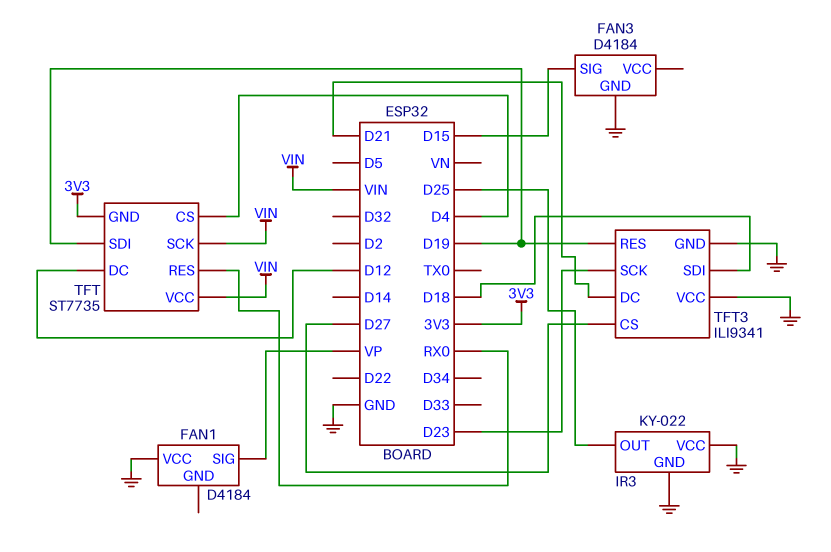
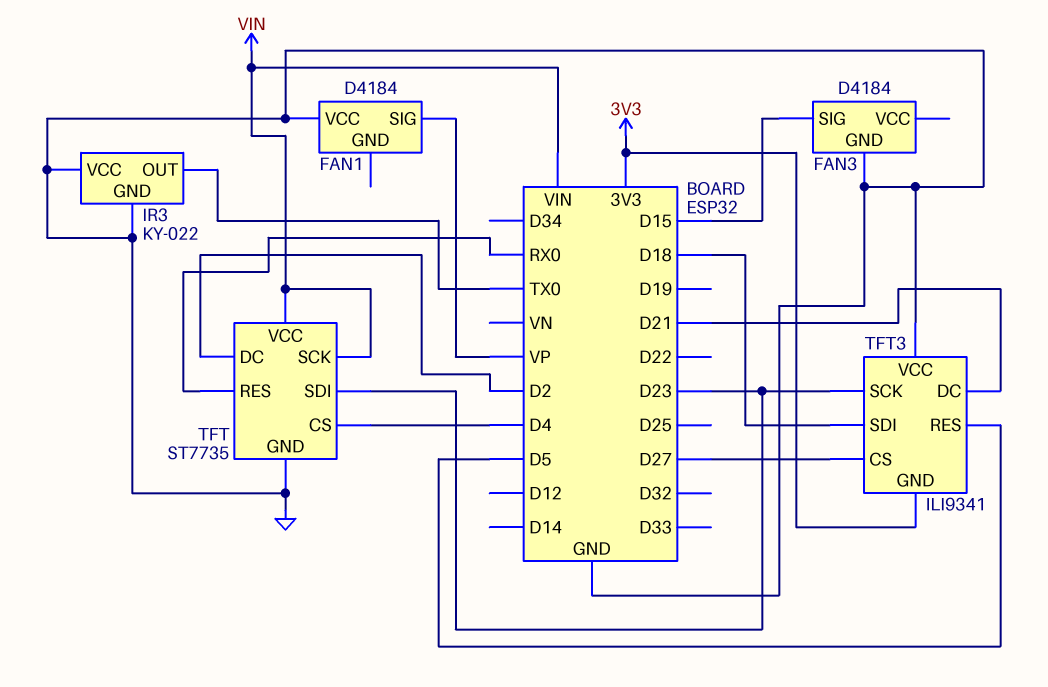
IR3 pin OUT: D25 -> TX0
TFT pin DC: D12 -> D2
TFT pin GND: 3V3 -> GND
TFT pin SDI: D19 -> D23
TFT3 pin GND: GND -> 3V3
TFT3 pin RES: D19 -> D5

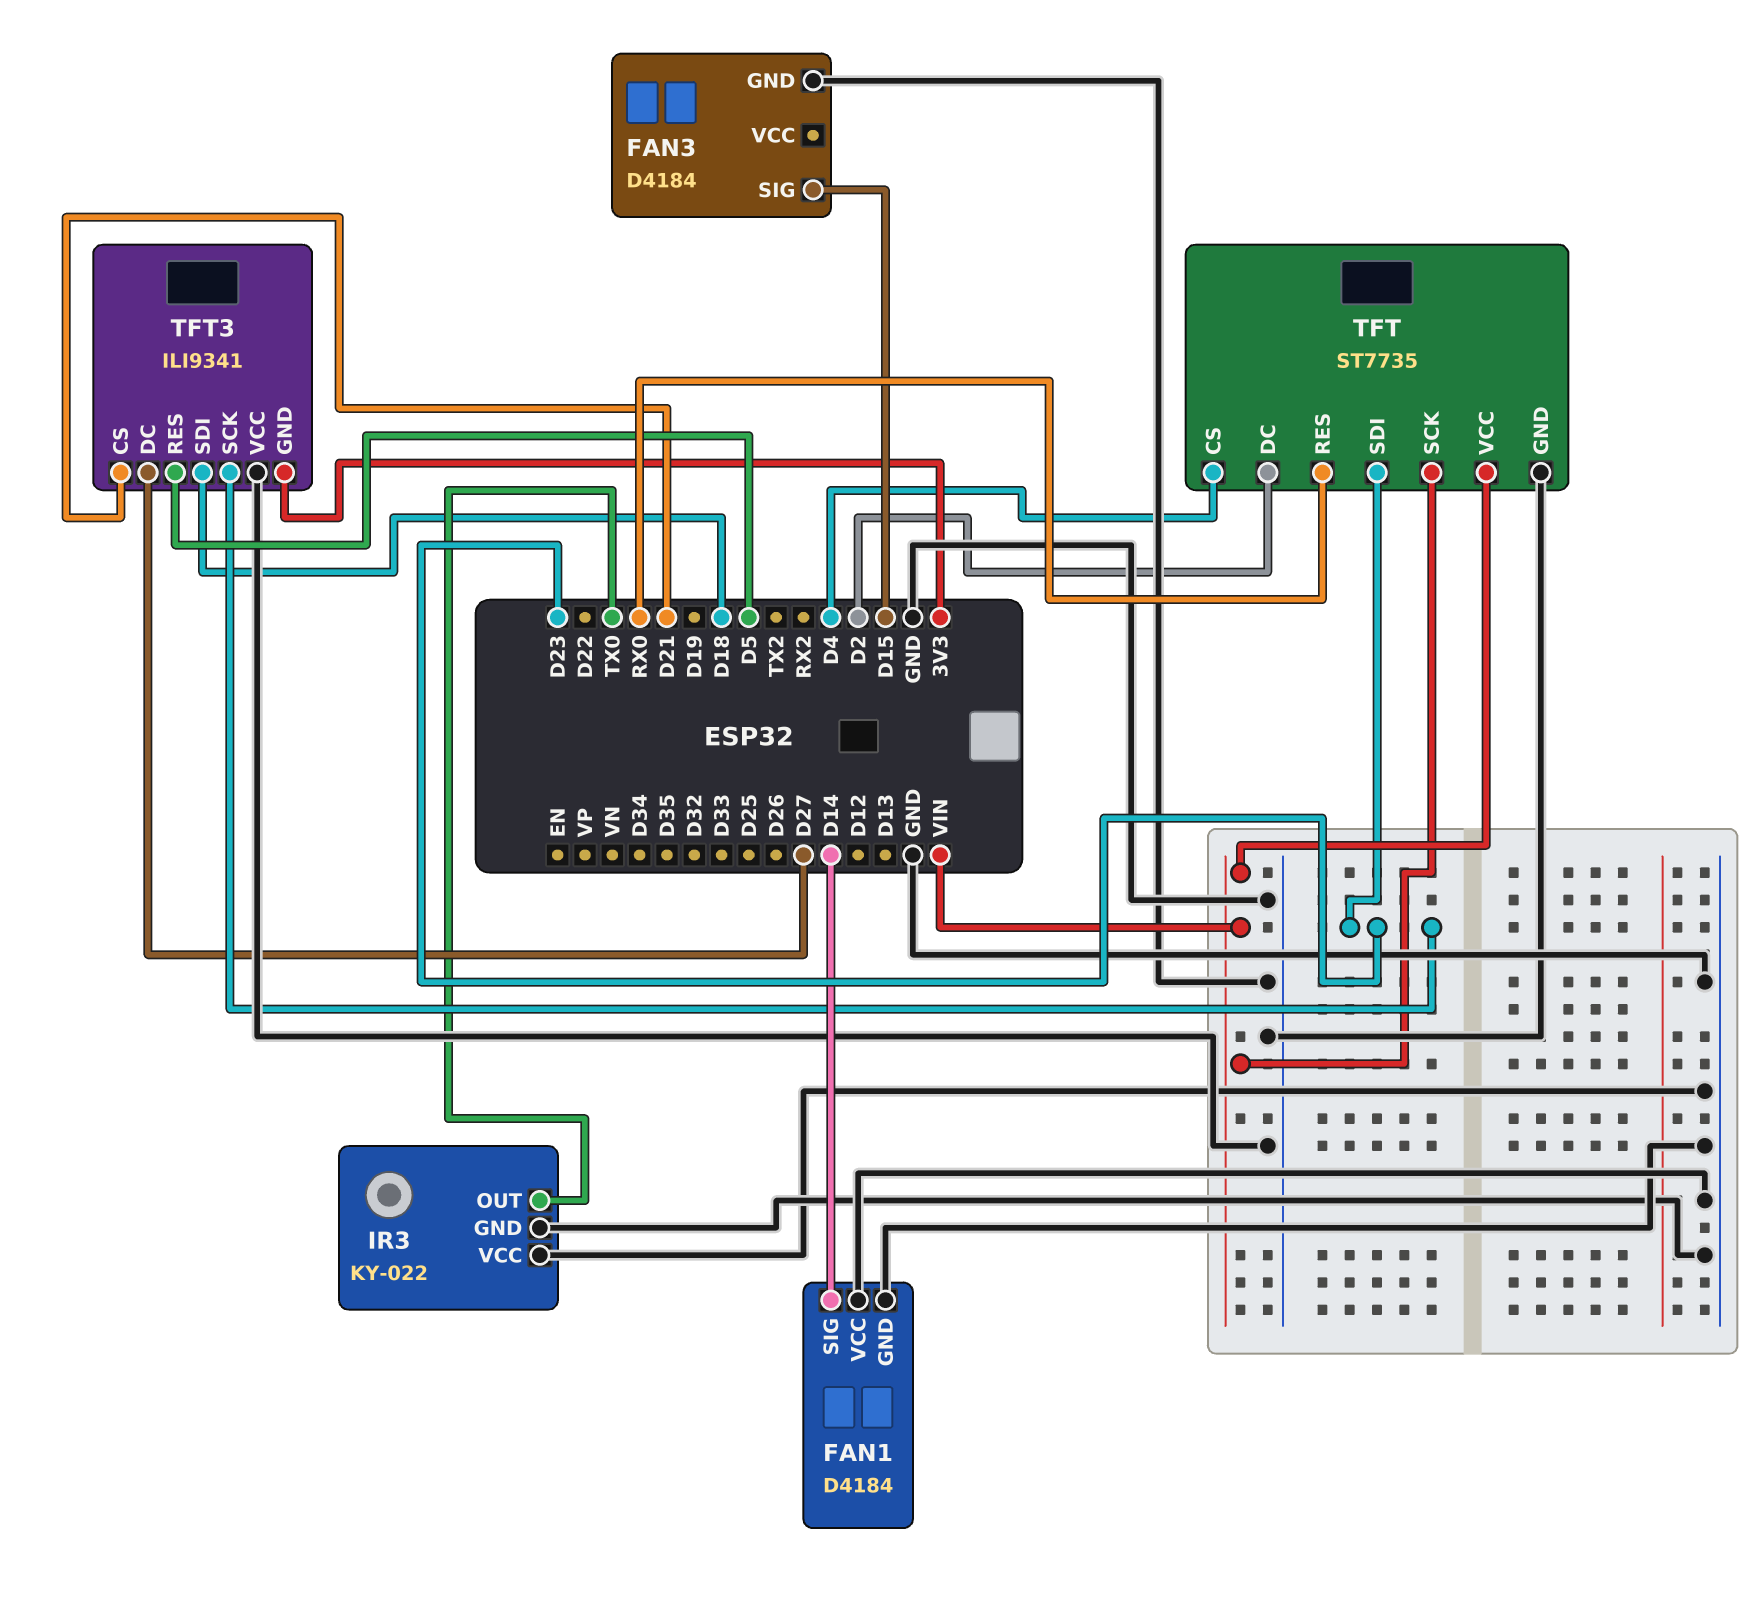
FAN1 pin GND: none -> GND
FAN1 pin SIG: VP -> D14
TFT3 pin CS: D27 -> D21
TFT3 pin DC: D21 -> D27

